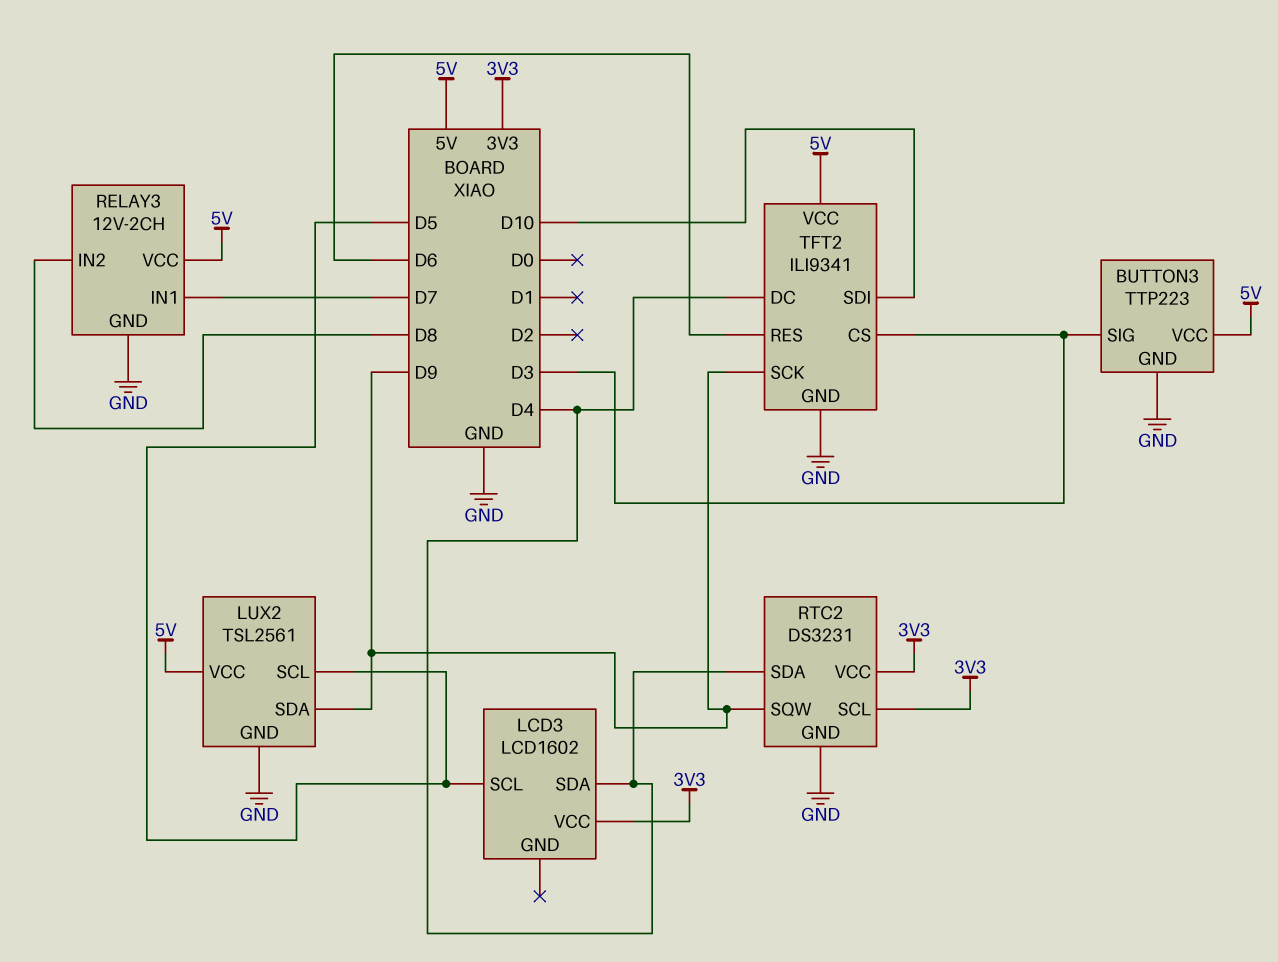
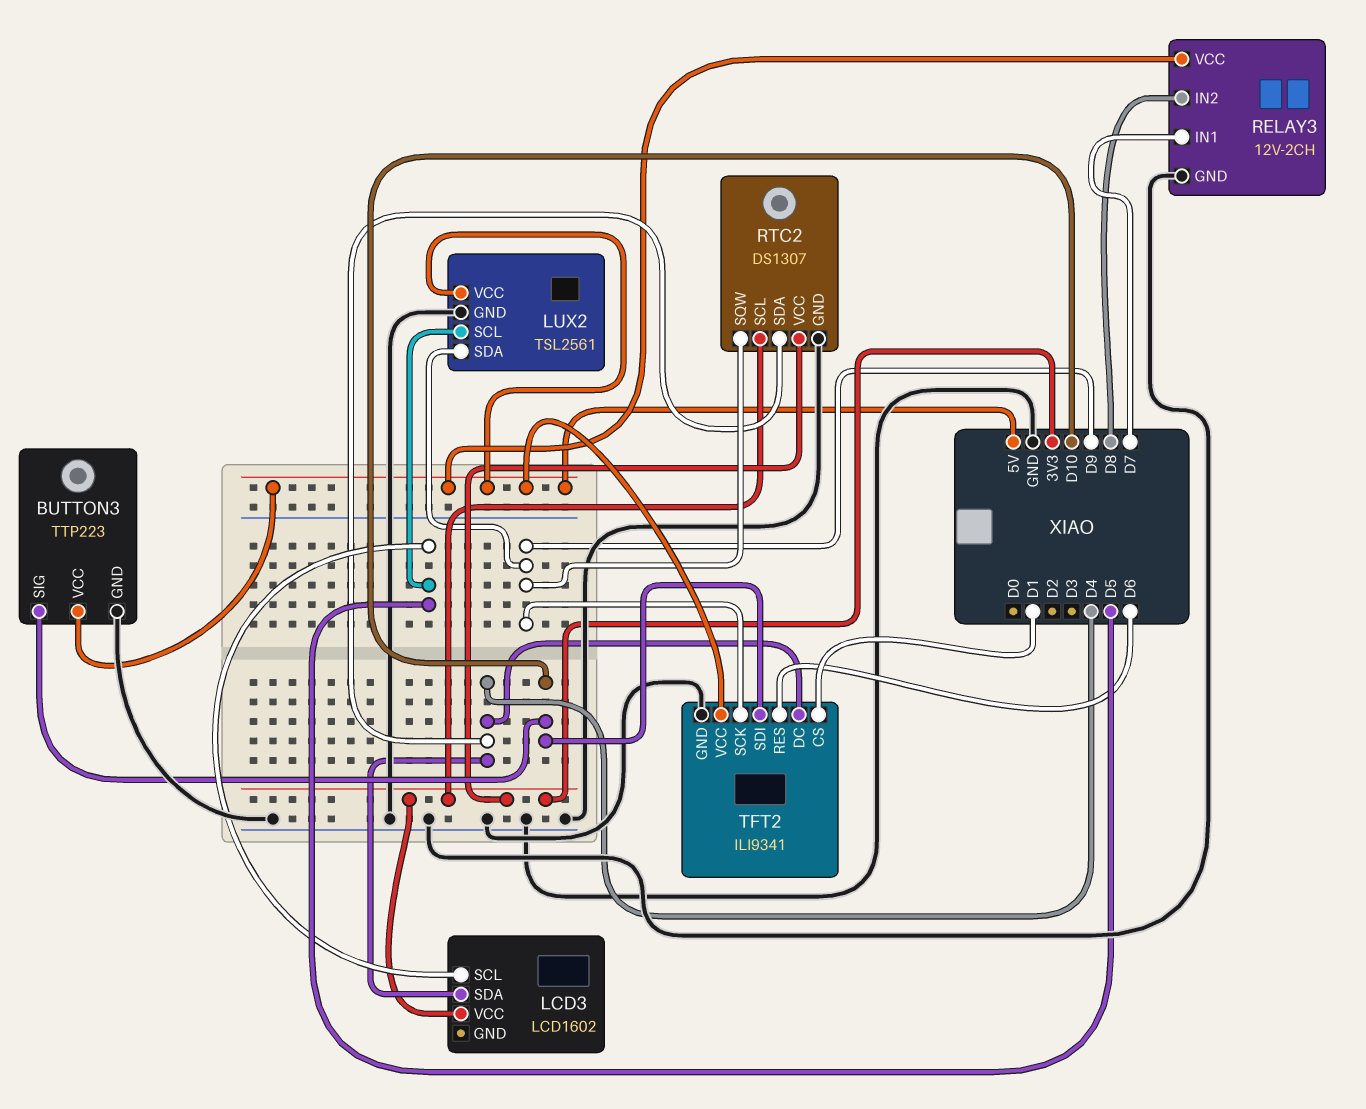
BUTTON3 pin SIG: D3 -> D10
RTC2: DS3231 -> DS1307
TFT2 pin CS: D3 -> D1

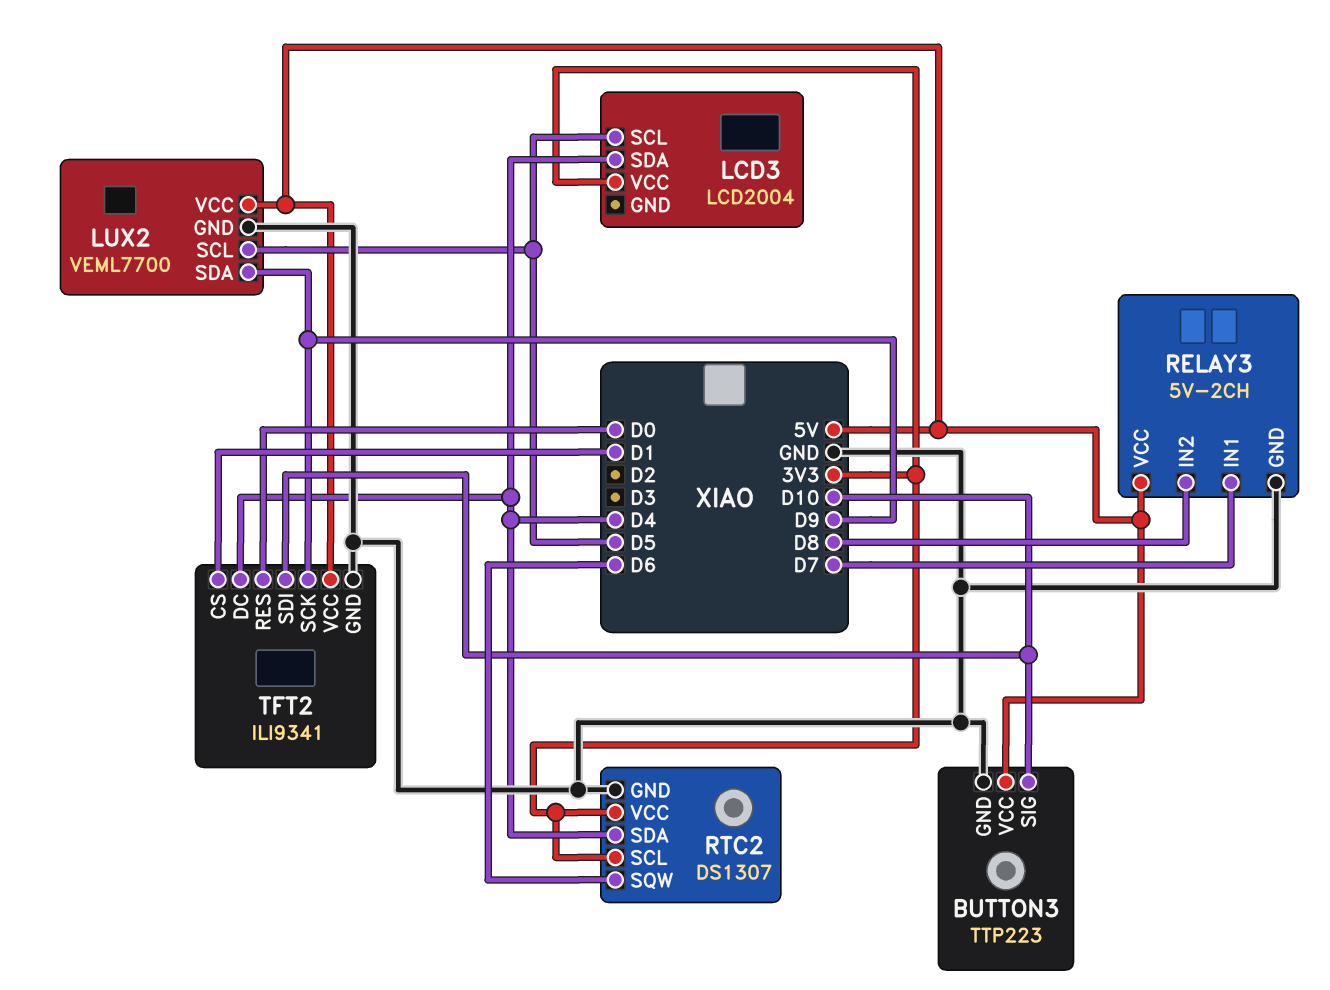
LCD3: LCD1602 -> LCD2004
LUX2: TSL2561 -> VEML7700
RELAY3: 12V-2CH -> 5V-2CH
RTC2 pin SQW: D9 -> D6
TFT2 pin RES: D6 -> D0

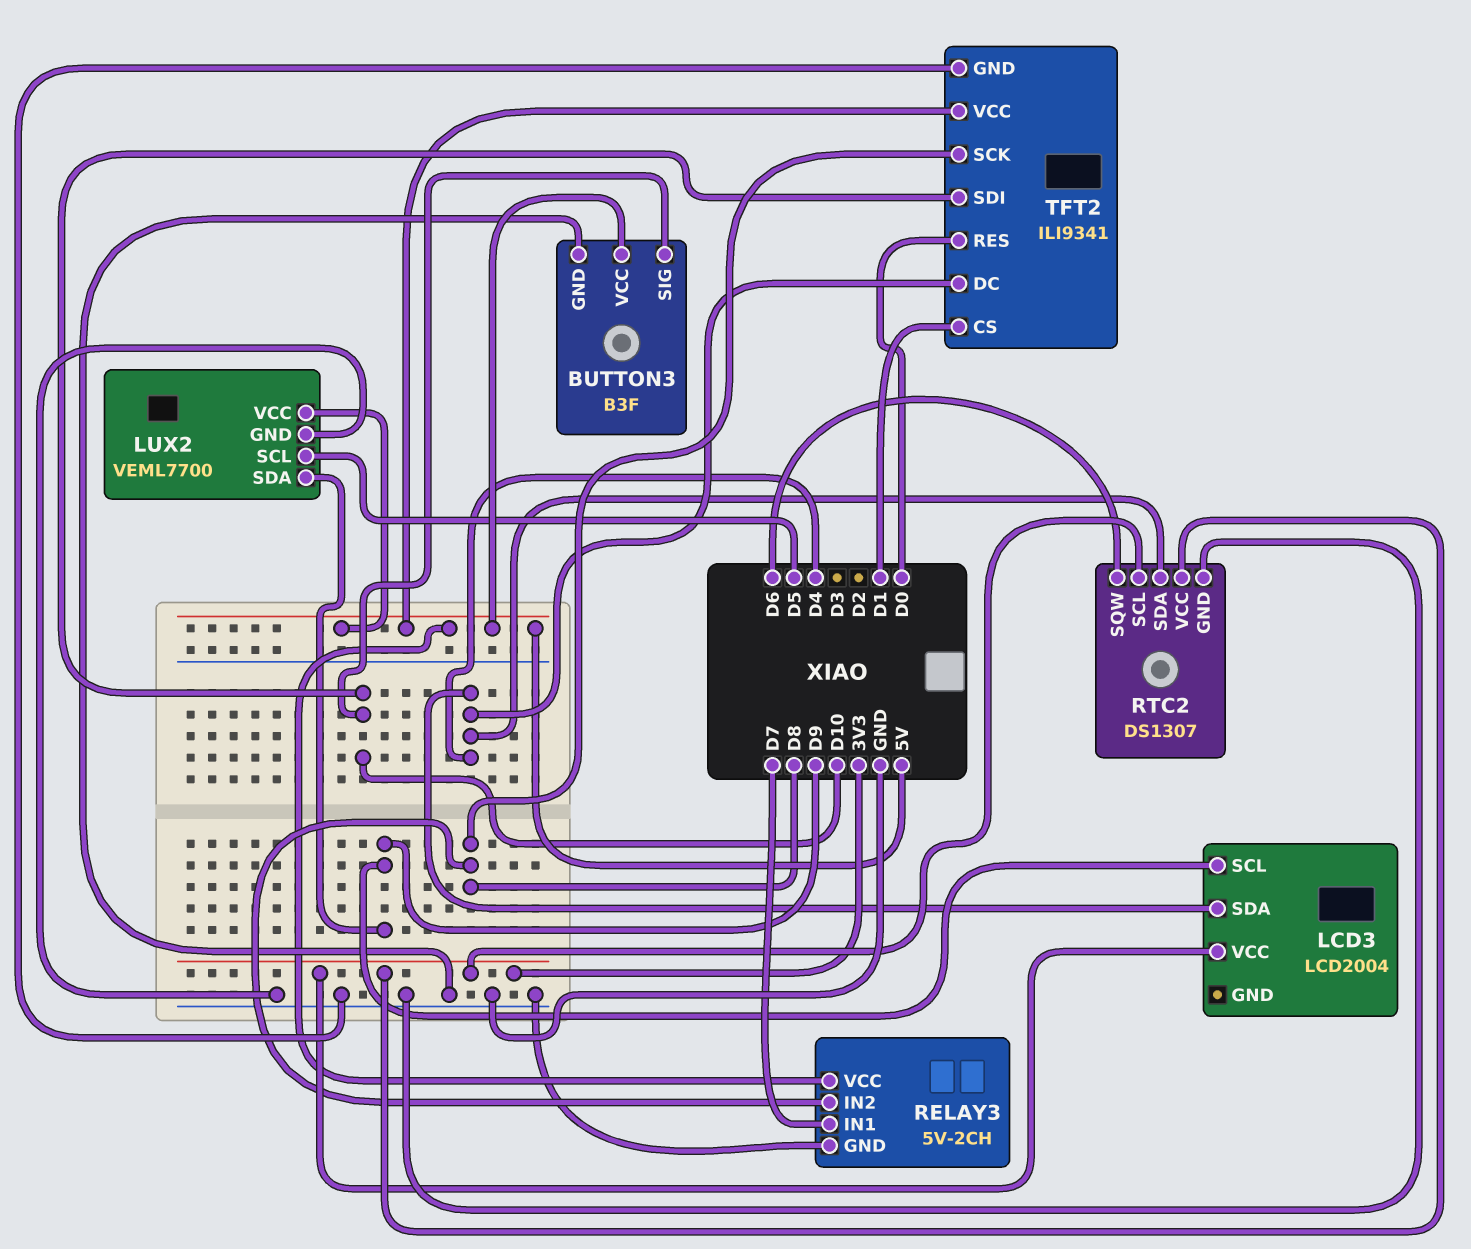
BUTTON3: TTP223 -> B3F
LCD3 pin SCL: D5 -> D9
TFT2 pin SCK: D9 -> D8

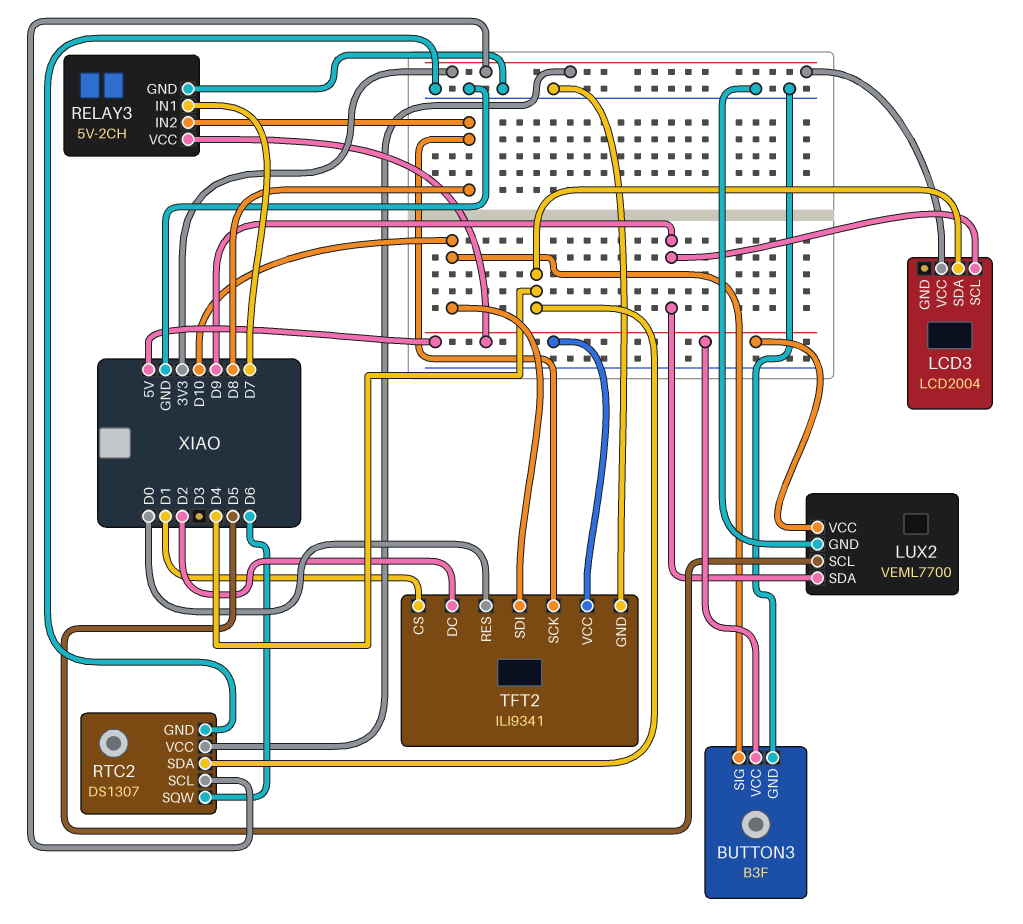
TFT2 pin DC: D4 -> D2

